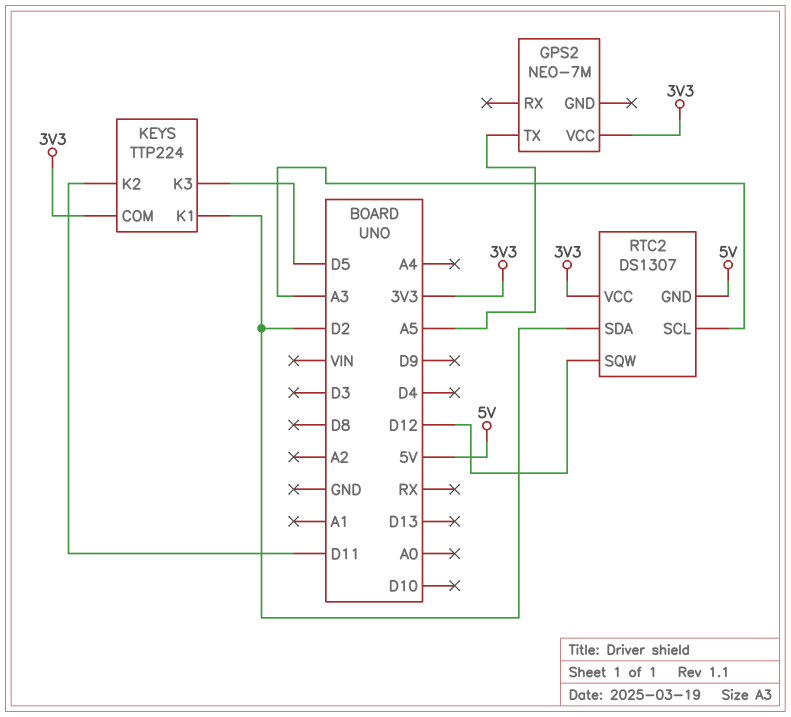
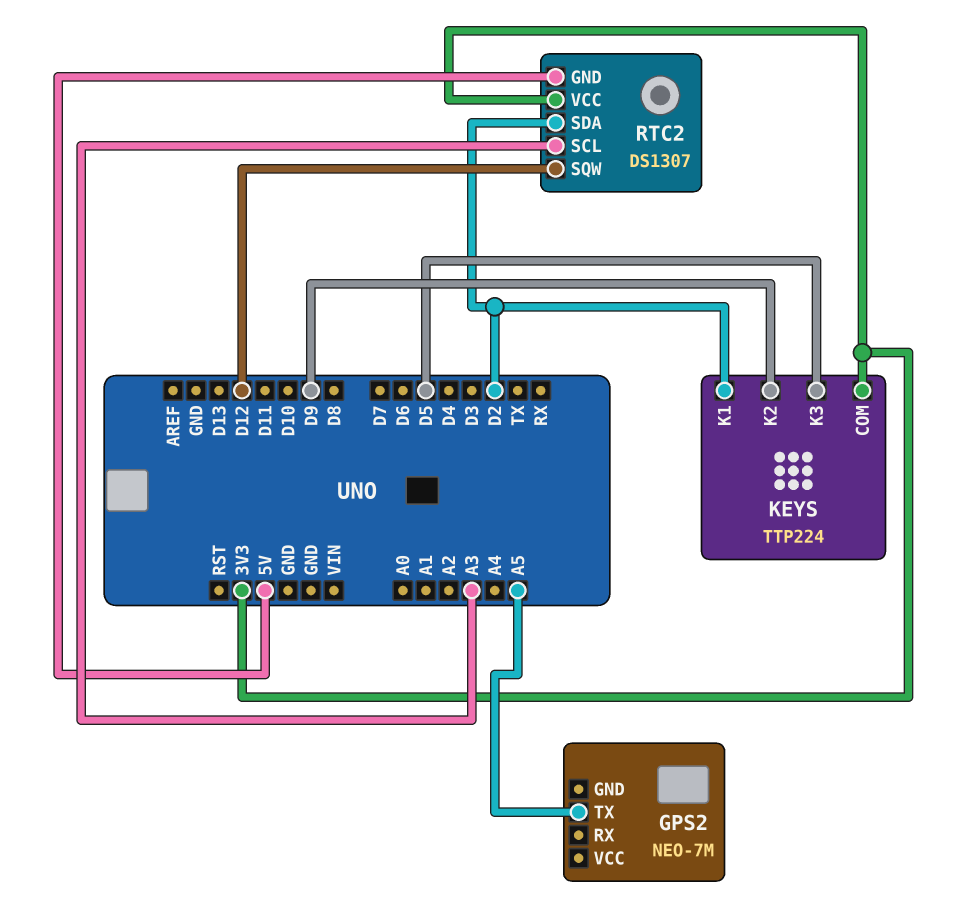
GPS2 pin VCC: 3V3 -> none
KEYS pin K2: D11 -> D9

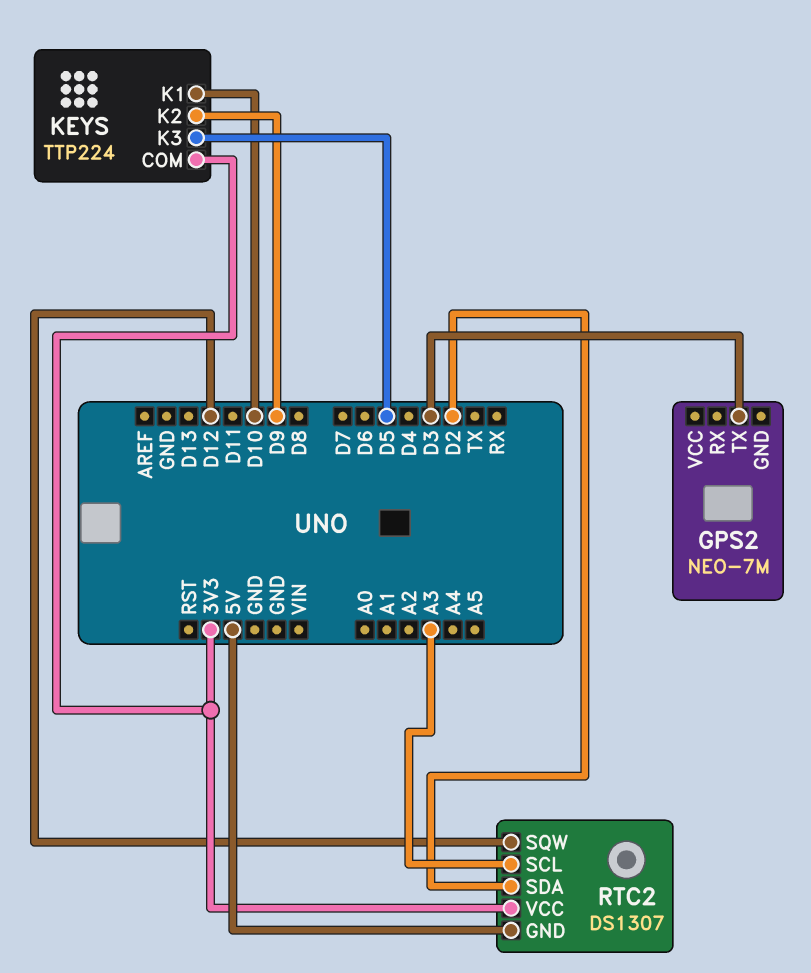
GPS2 pin TX: A5 -> D3
KEYS pin K1: D2 -> D10

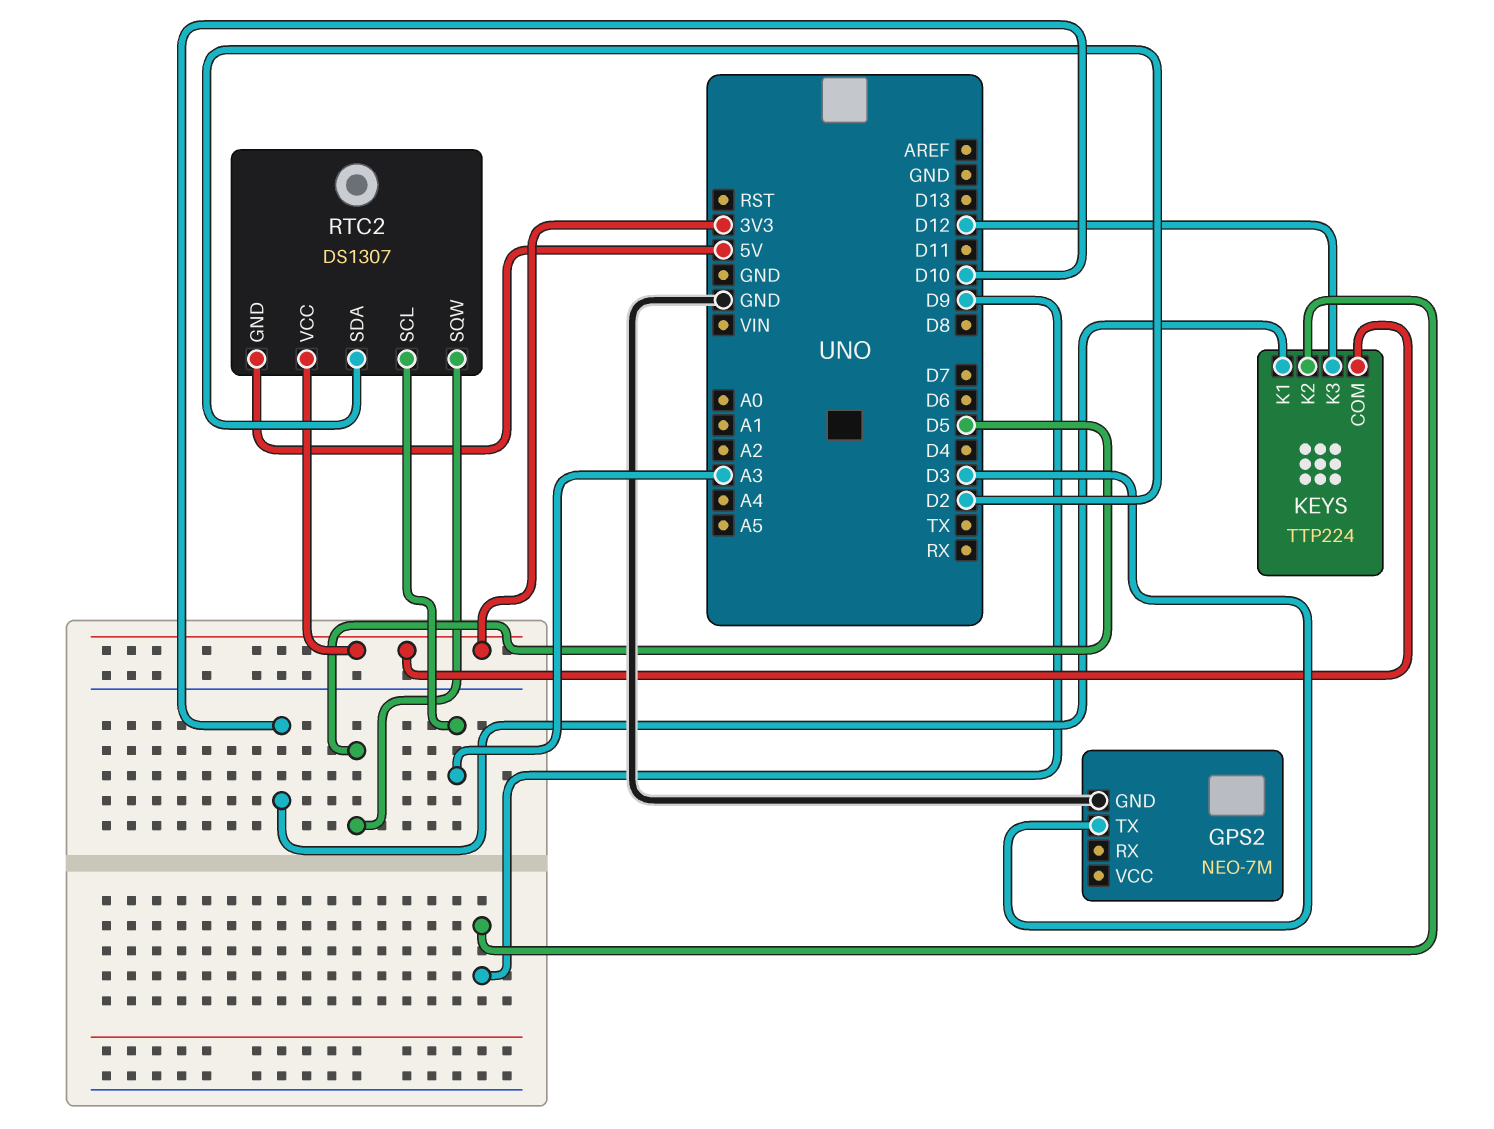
GPS2 pin GND: none -> GND
KEYS pin K3: D5 -> D12
RTC2 pin SQW: D12 -> D5

